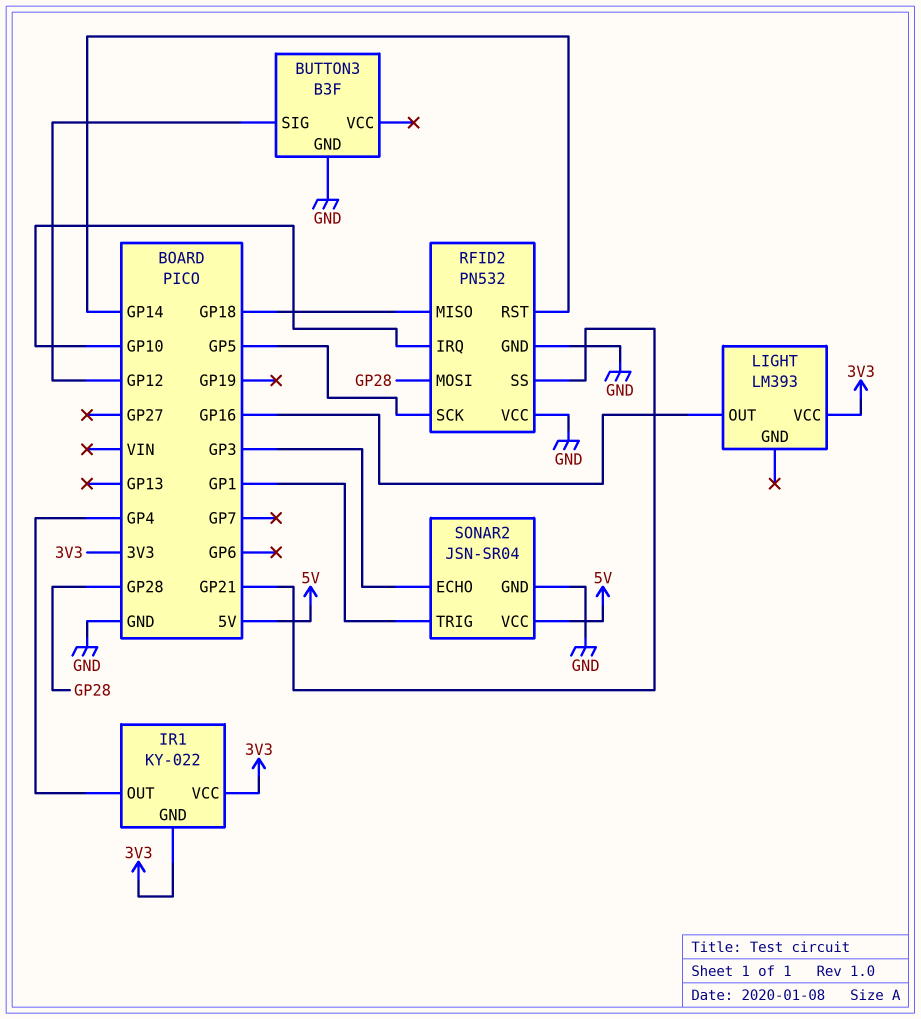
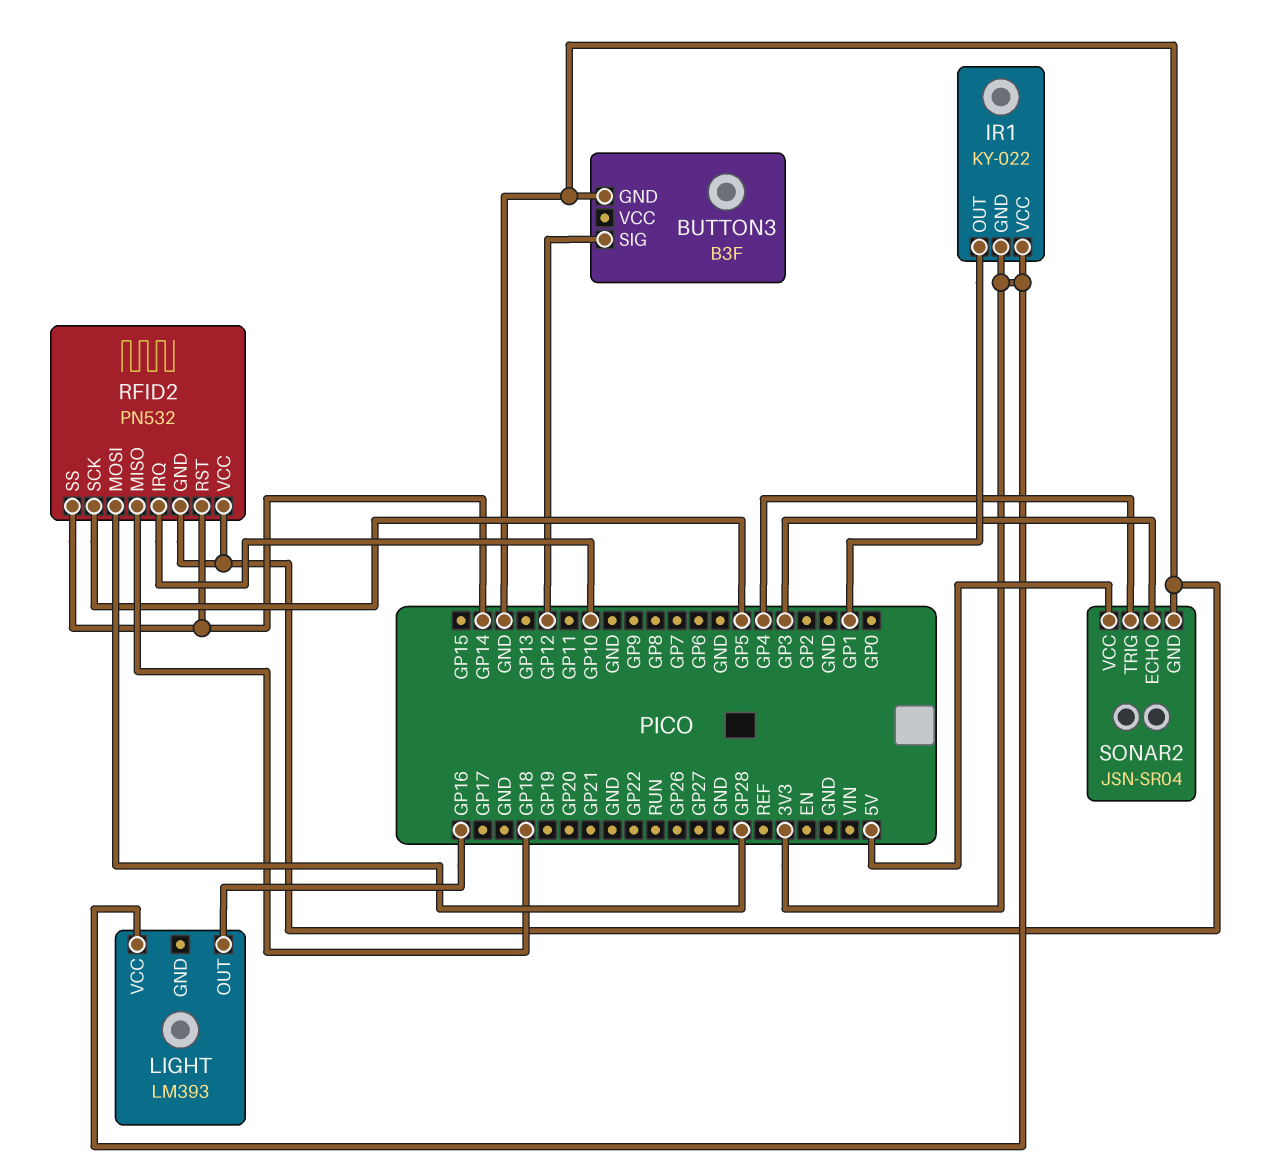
IR1 pin OUT: GP4 -> GP1
RFID2 pin SS: GP21 -> GP14
SONAR2 pin TRIG: GP1 -> GP4

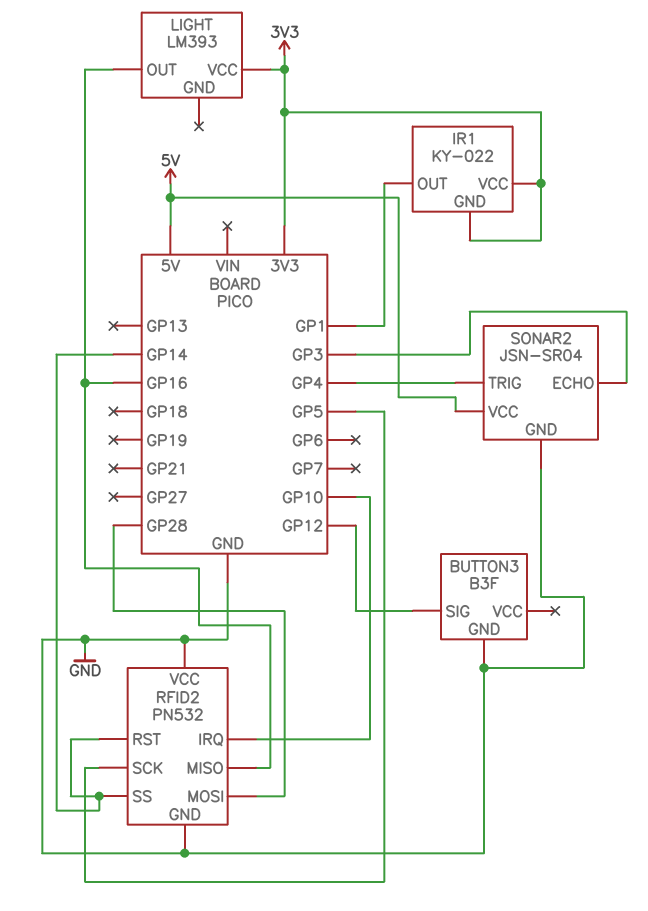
RFID2 pin MISO: GP18 -> GP16

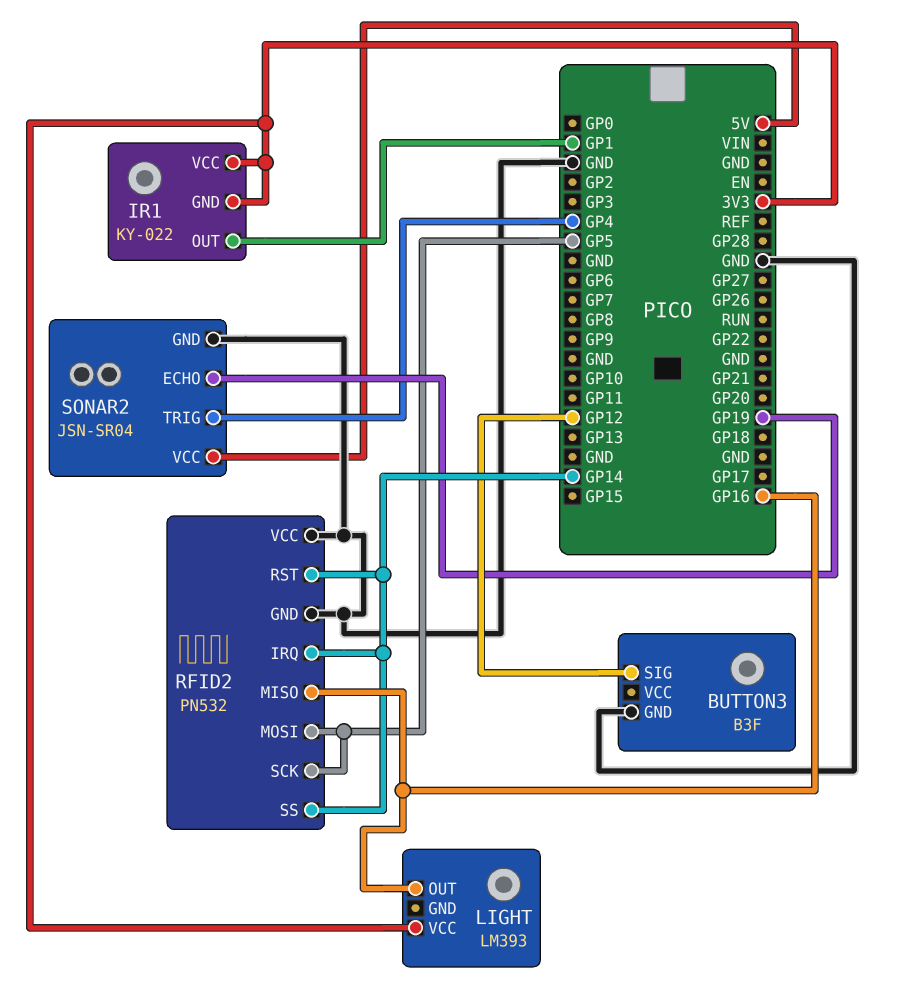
RFID2 pin IRQ: GP10 -> GP14
RFID2 pin MOSI: GP28 -> GP5
SONAR2 pin ECHO: GP3 -> GP19

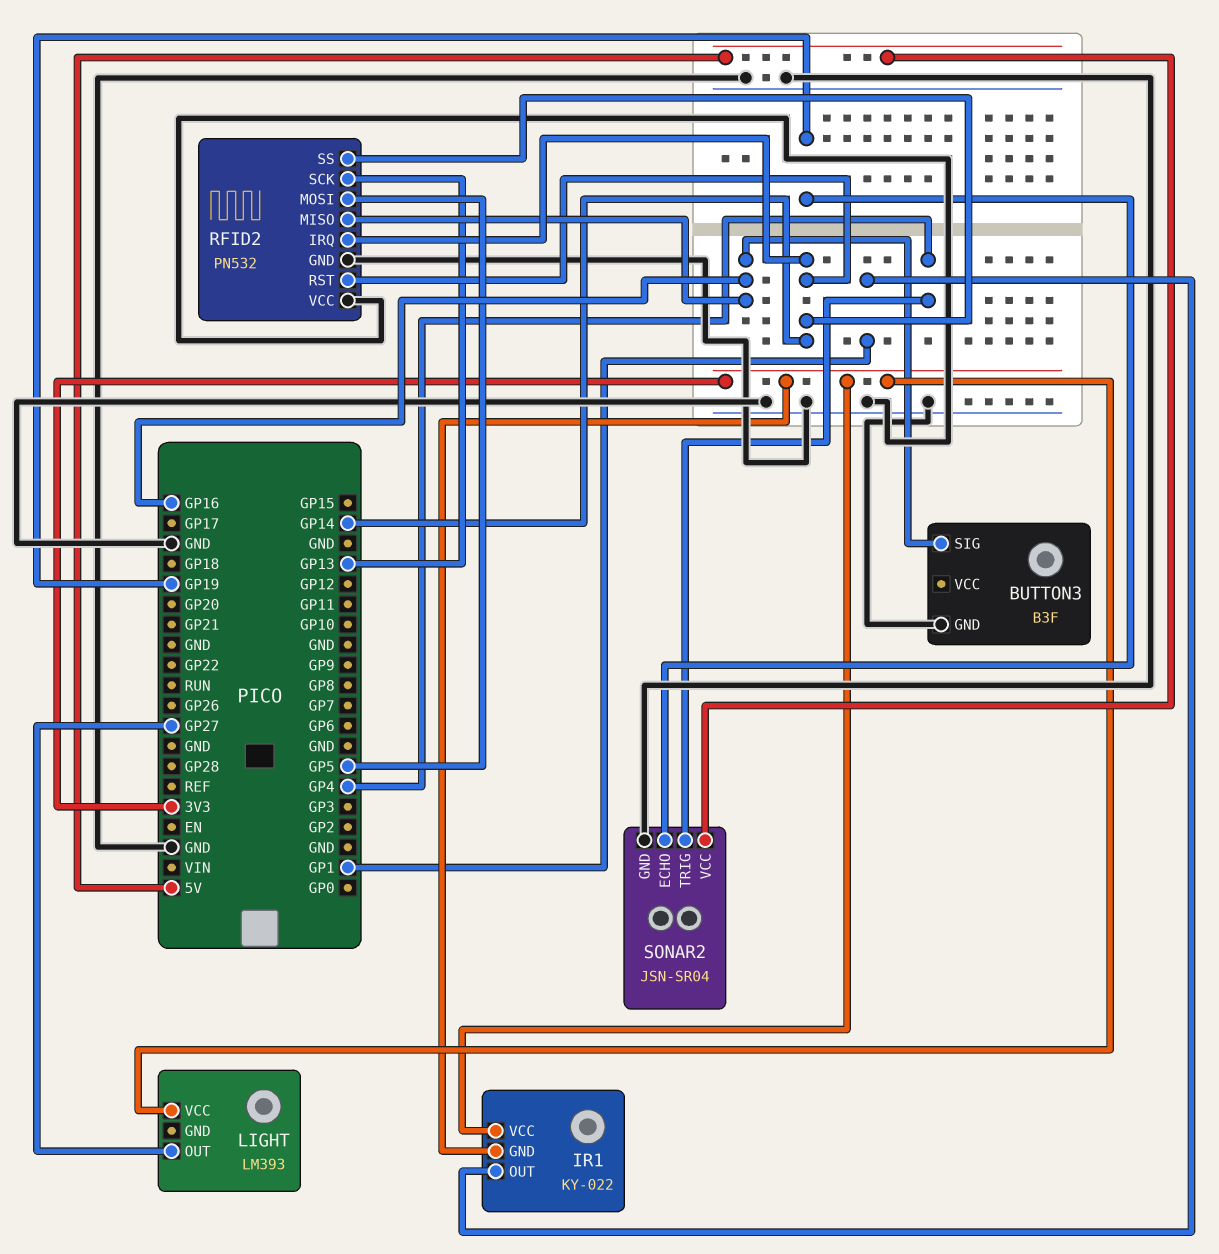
BUTTON3 pin SIG: GP12 -> GP16
LIGHT pin OUT: GP16 -> GP27
RFID2 pin SCK: GP5 -> GP13

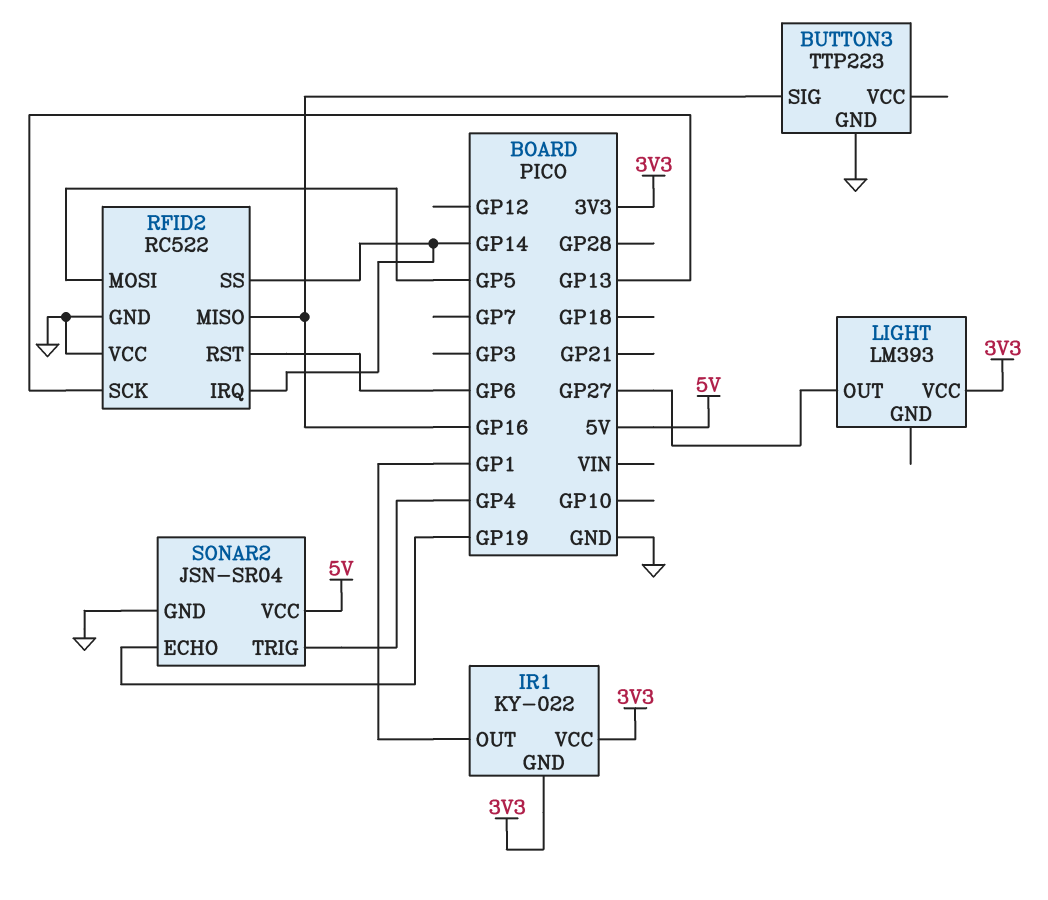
BUTTON3: B3F -> TTP223
RFID2: PN532 -> RC522
RFID2 pin RST: GP14 -> GP6

